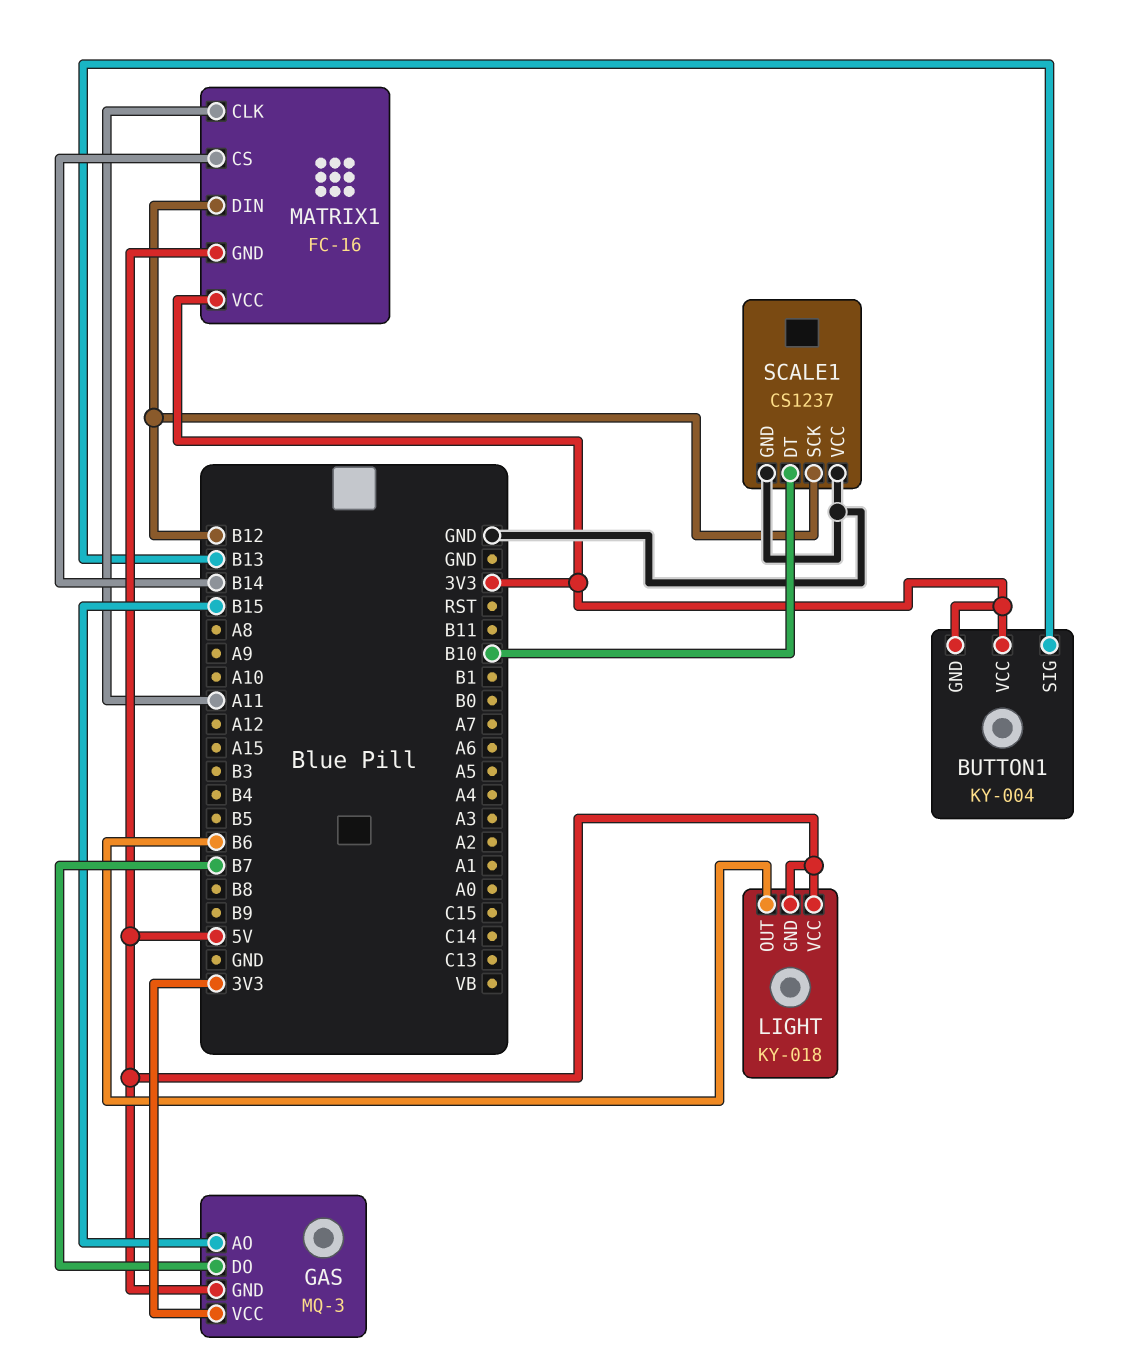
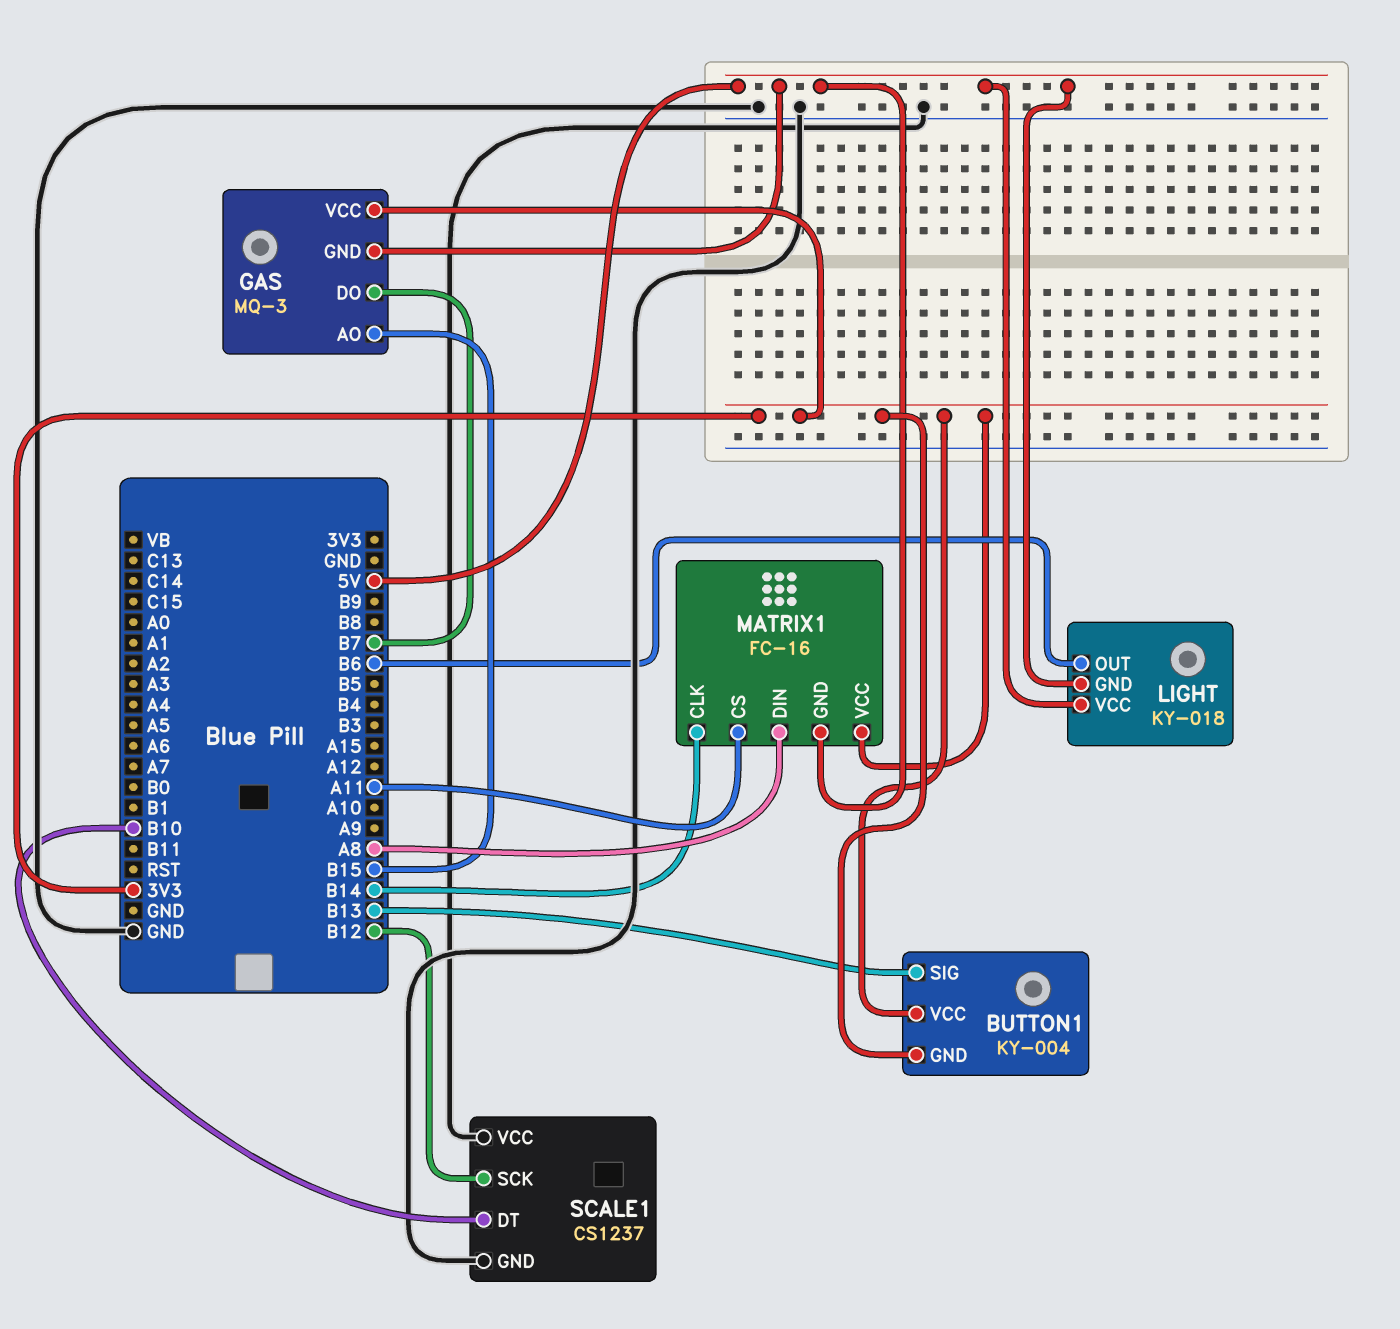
MATRIX1 pin CLK: A11 -> B14
MATRIX1 pin CS: B14 -> A11
MATRIX1 pin DIN: B12 -> A8

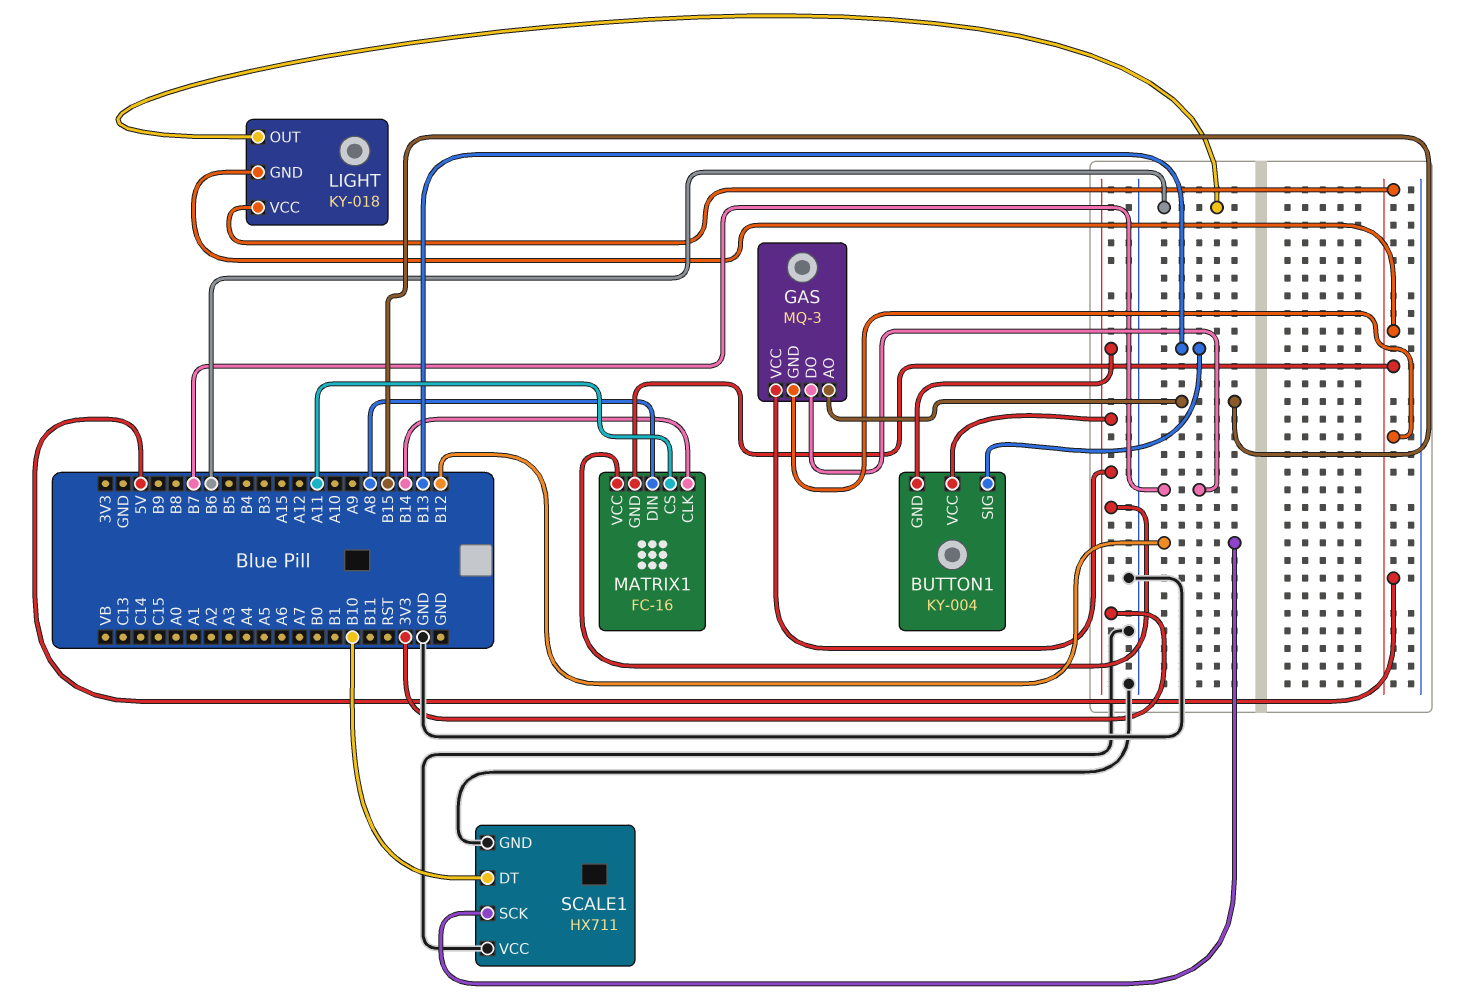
SCALE1: CS1237 -> HX711

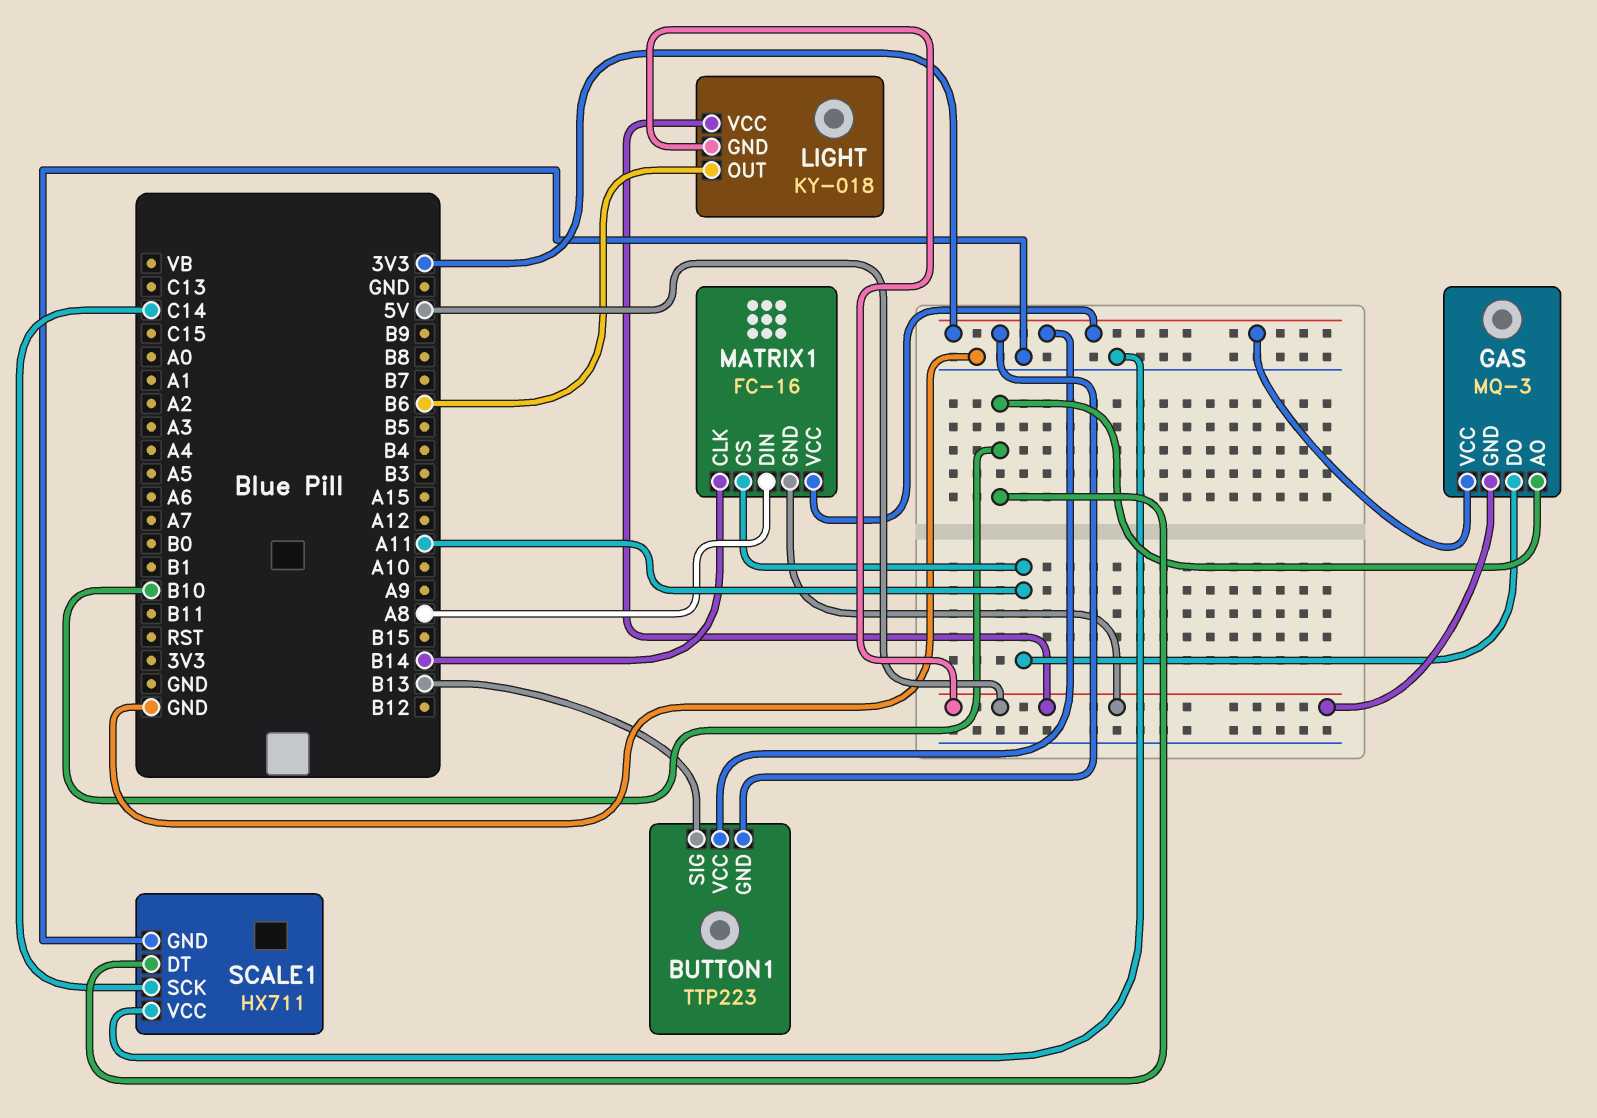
BUTTON1: KY-004 -> TTP223
GAS pin AO: B15 -> B10
GAS pin DO: B7 -> A11
SCALE1 pin SCK: B12 -> C14

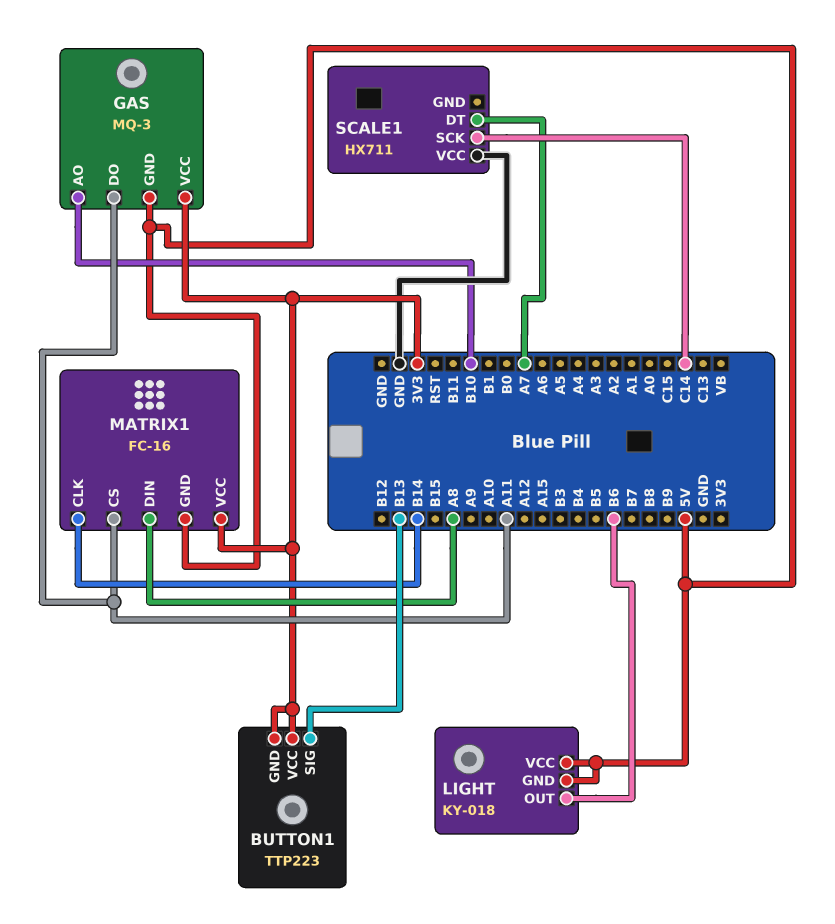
SCALE1 pin DT: B10 -> A7
SCALE1 pin GND: GND -> none

